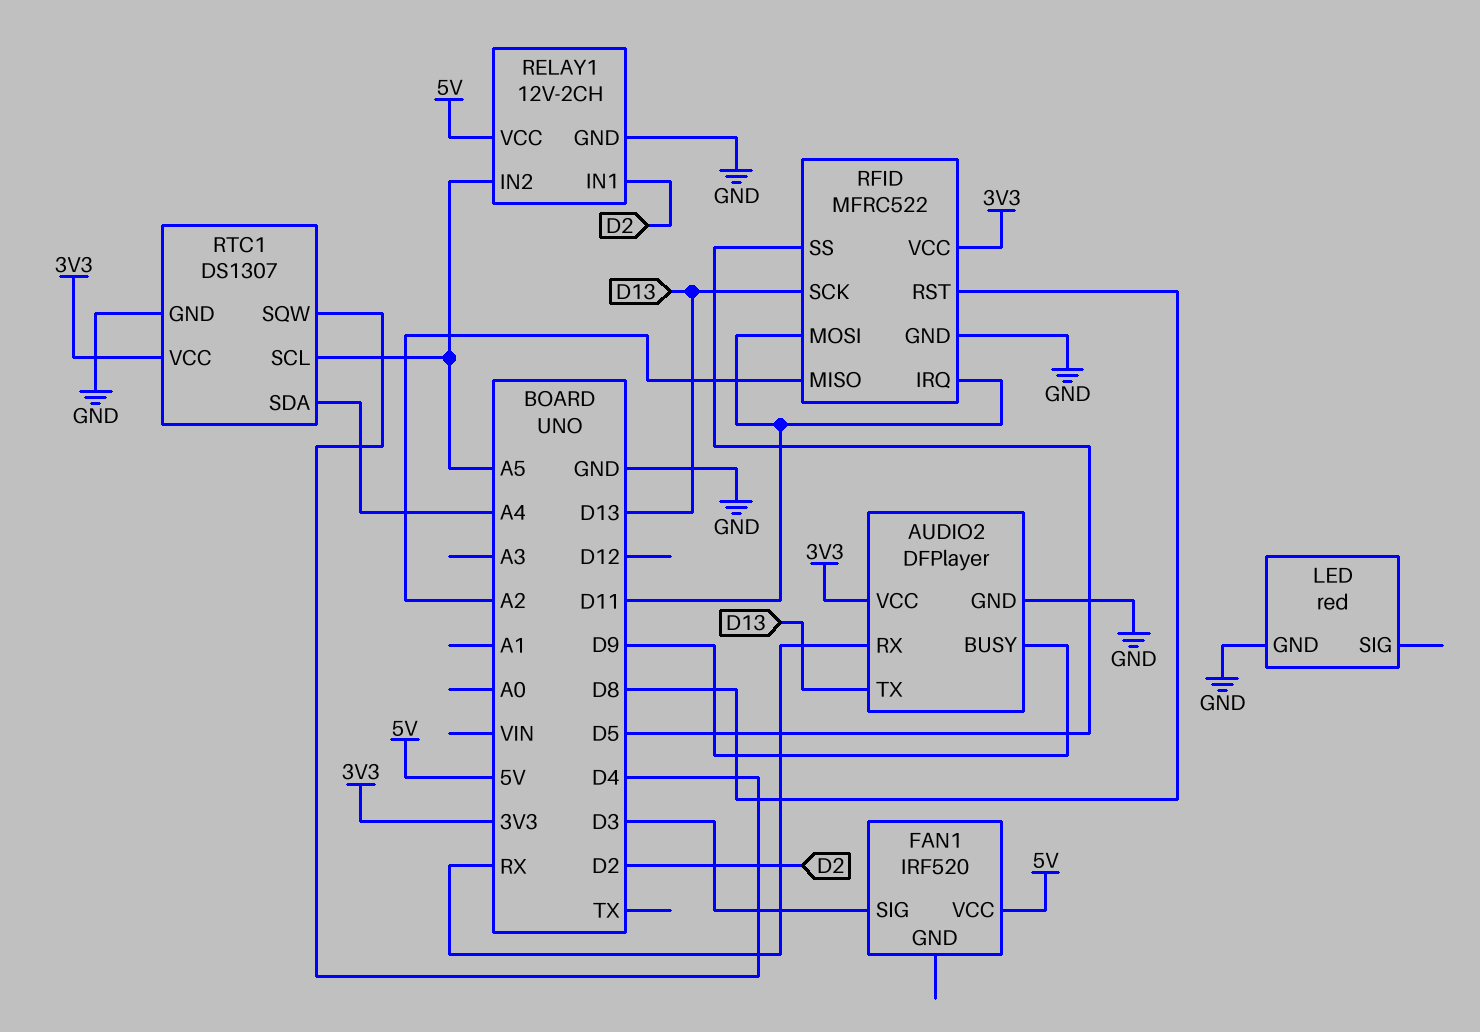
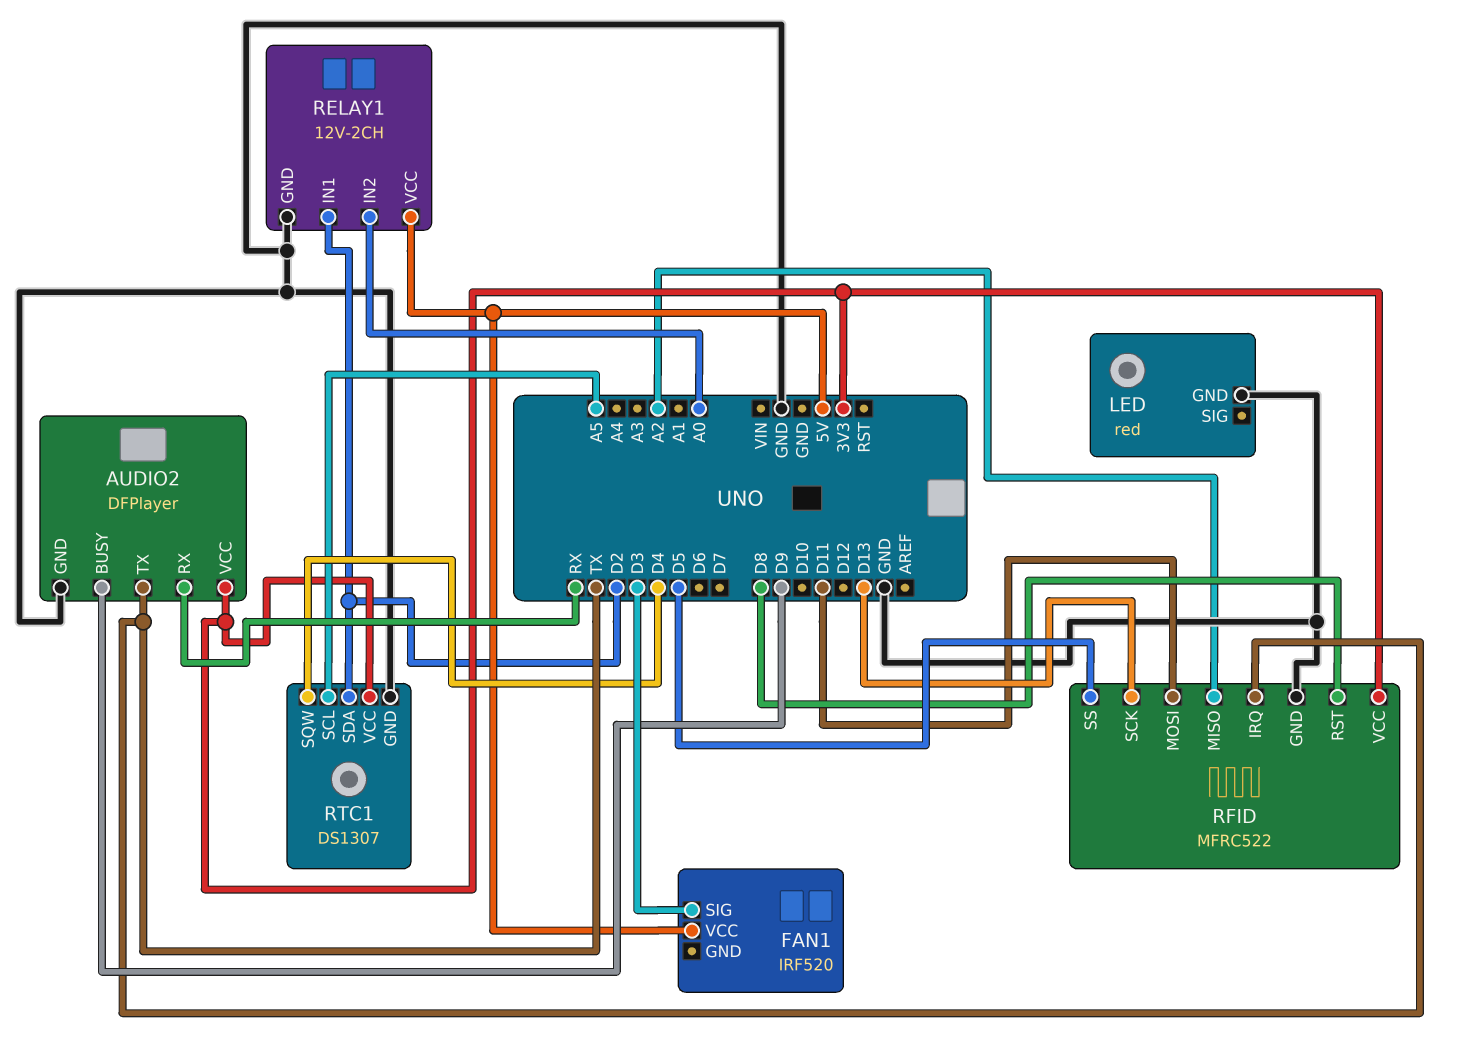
AUDIO2 pin TX: D13 -> TX
RELAY1 pin IN2: A5 -> A0
RFID pin IRQ: D11 -> TX
RTC1 pin SDA: A4 -> D2

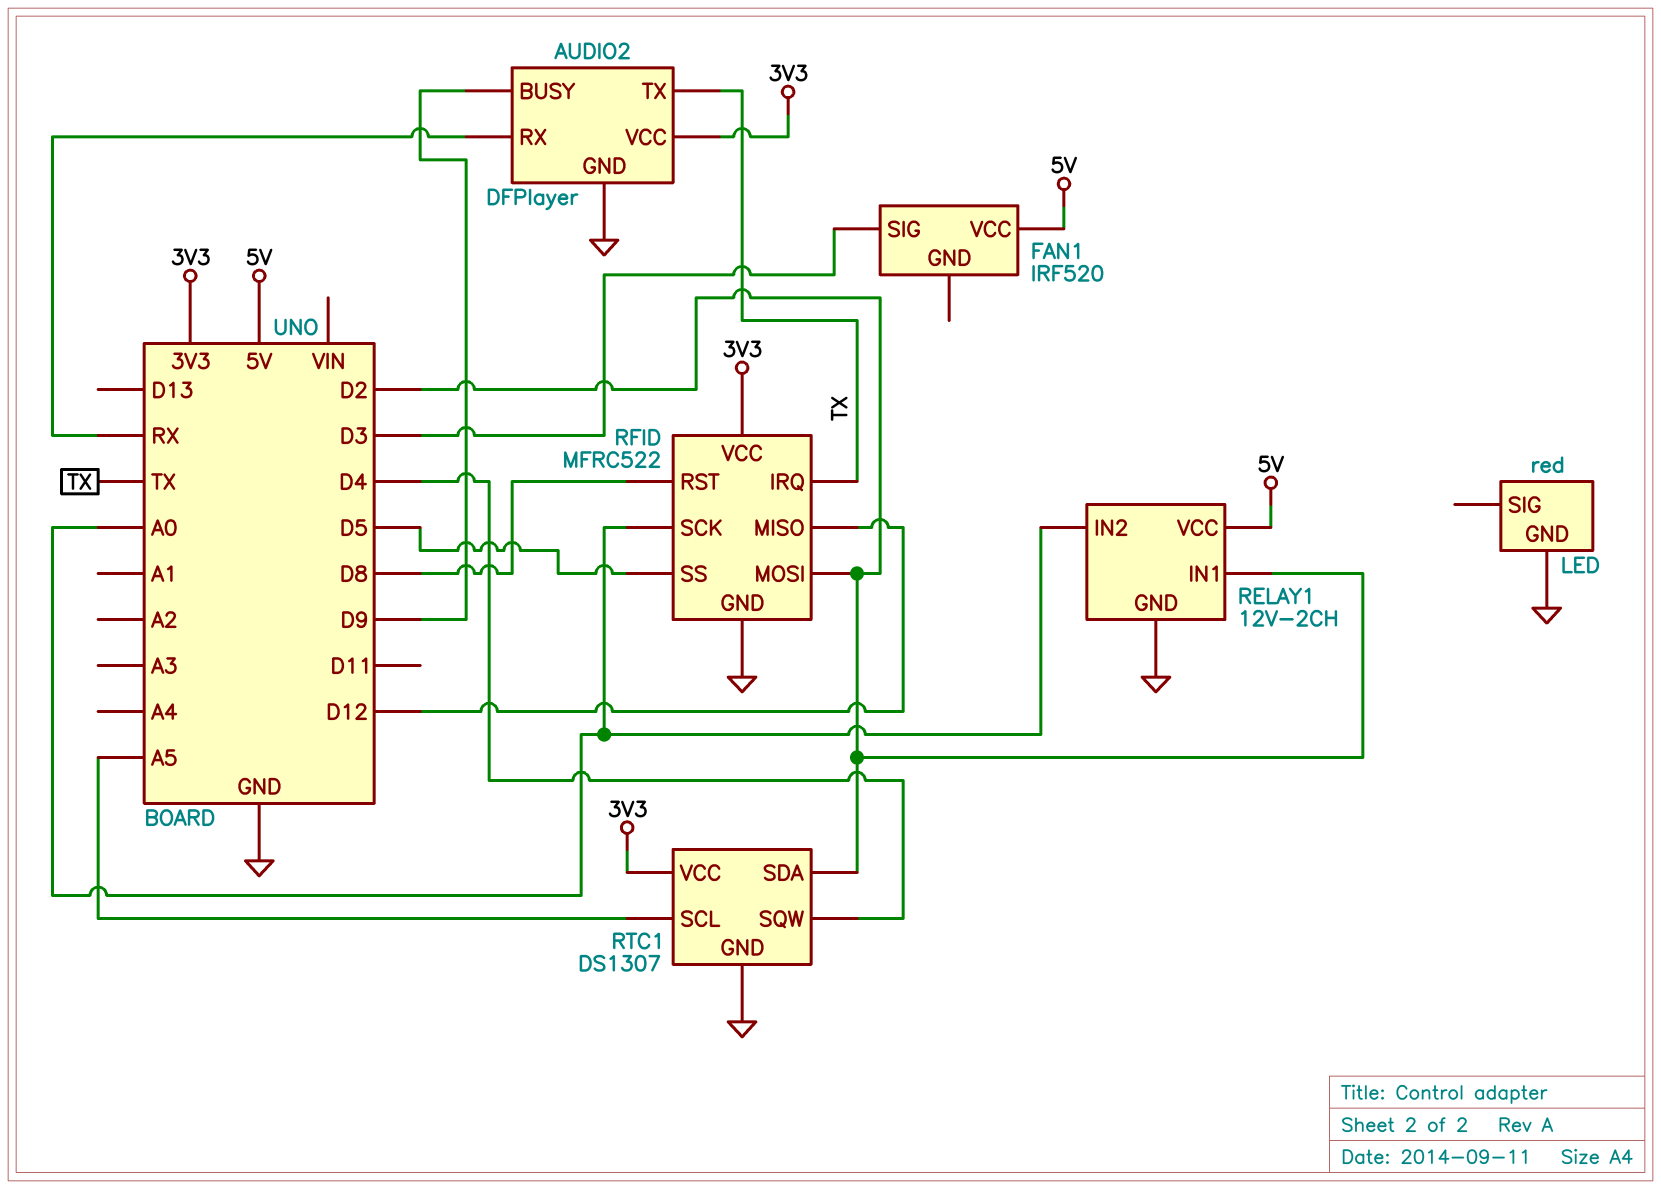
RFID pin MISO: A2 -> D12
RFID pin MOSI: D11 -> D2
RFID pin SCK: D13 -> A0

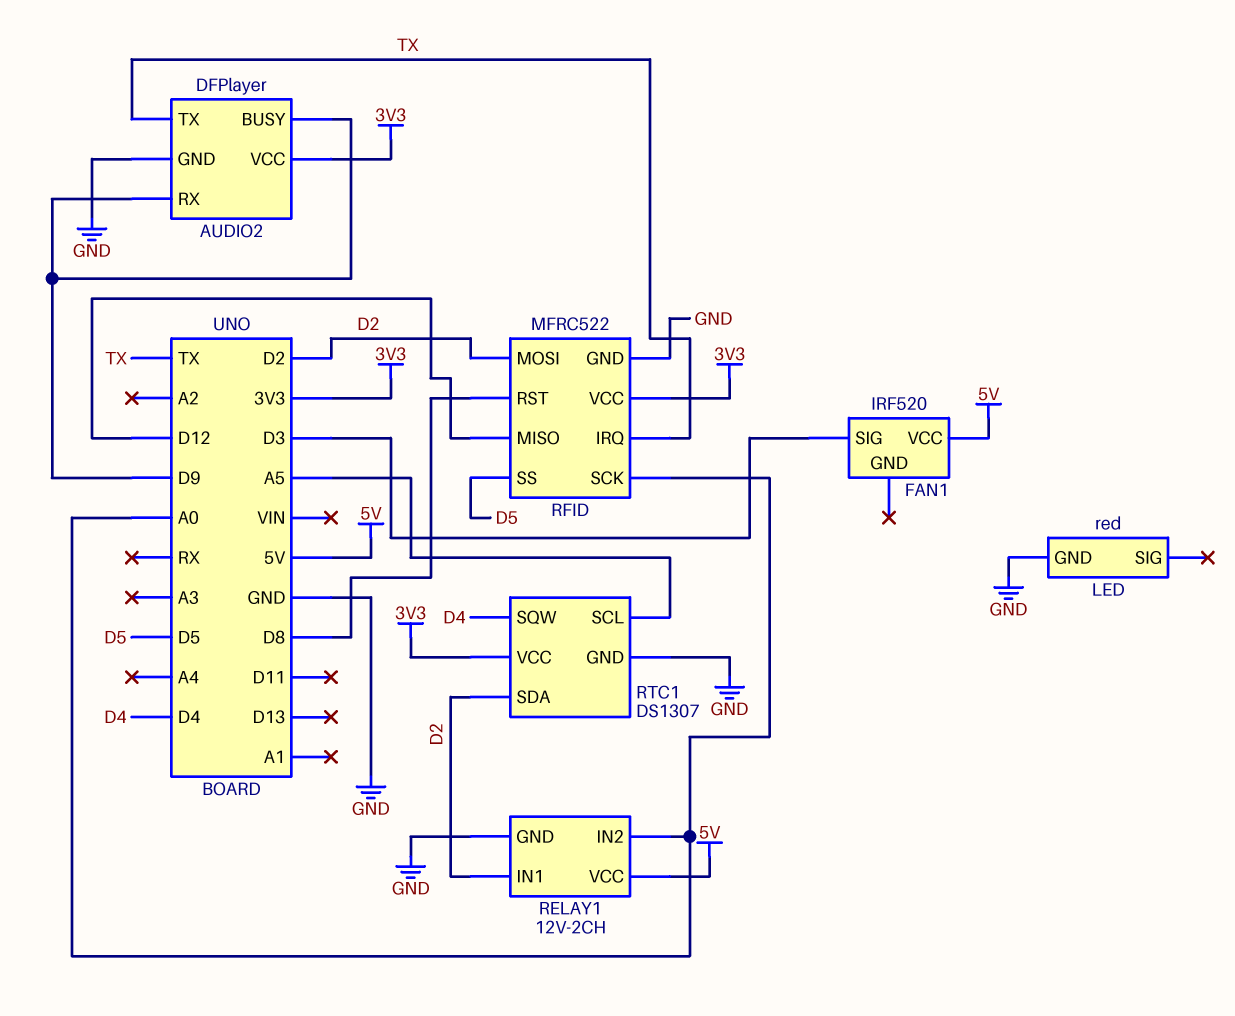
AUDIO2 pin RX: RX -> D9

